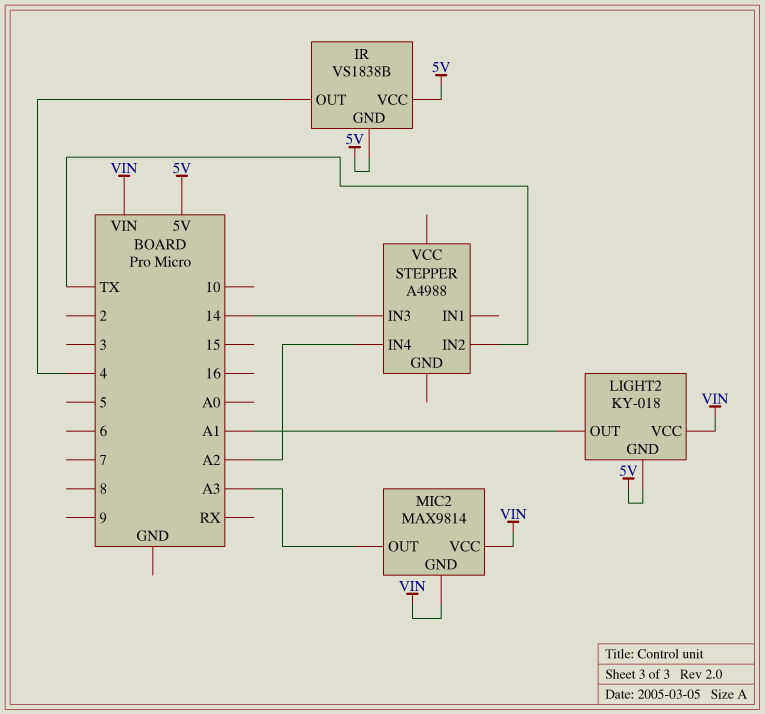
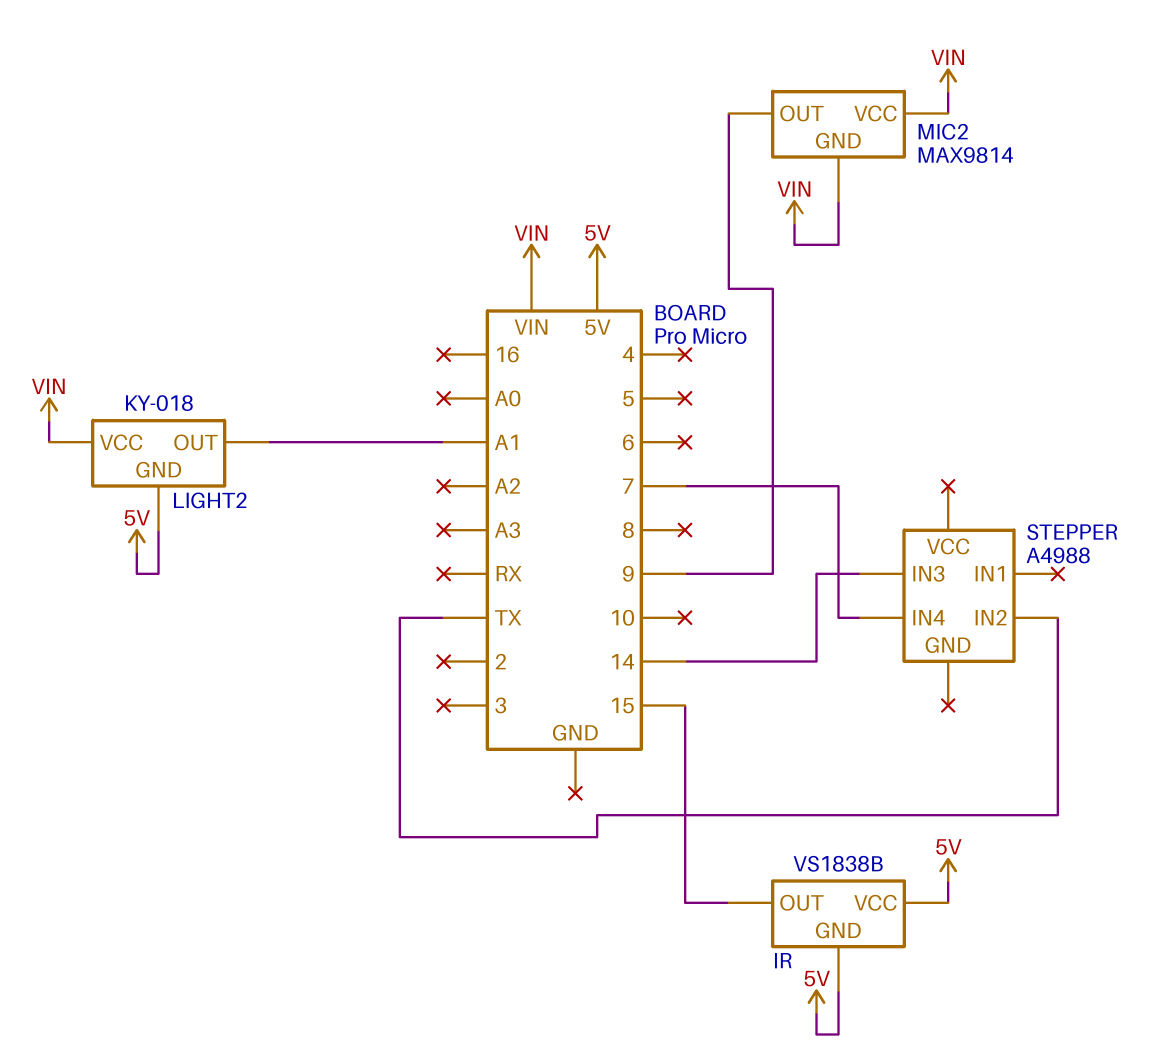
IR pin OUT: 4 -> 15
MIC2 pin OUT: A3 -> 9
STEPPER pin IN4: A2 -> 7

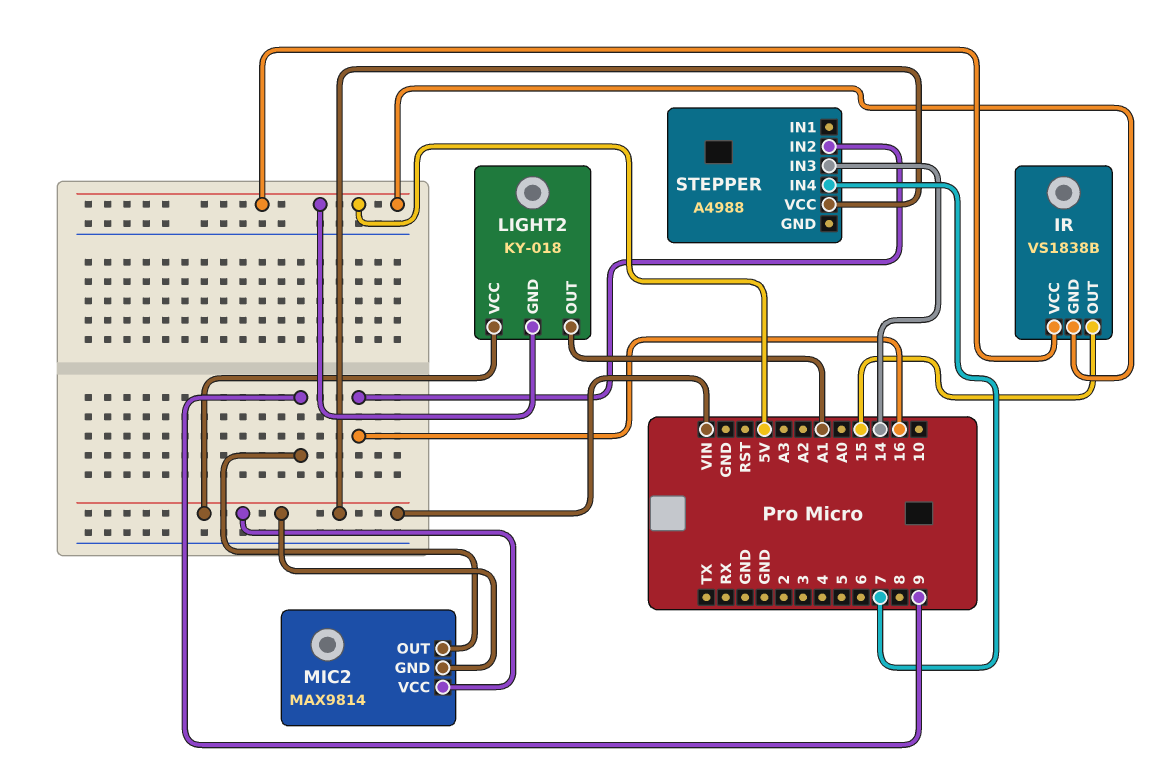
STEPPER pin IN2: TX -> 16
STEPPER pin VCC: none -> VIN

